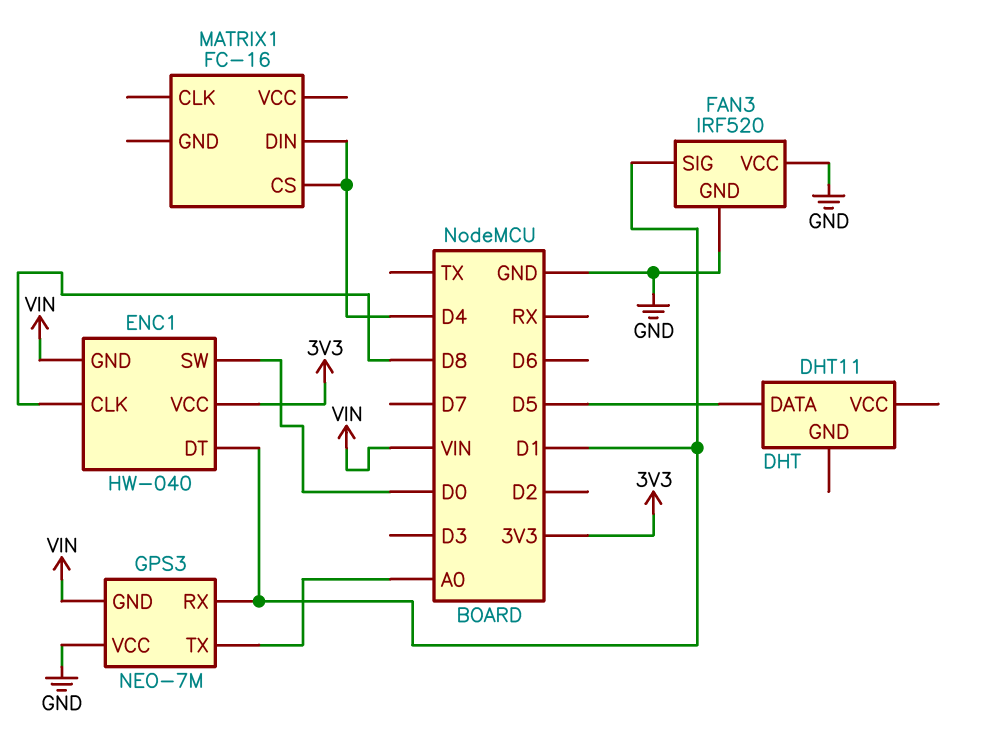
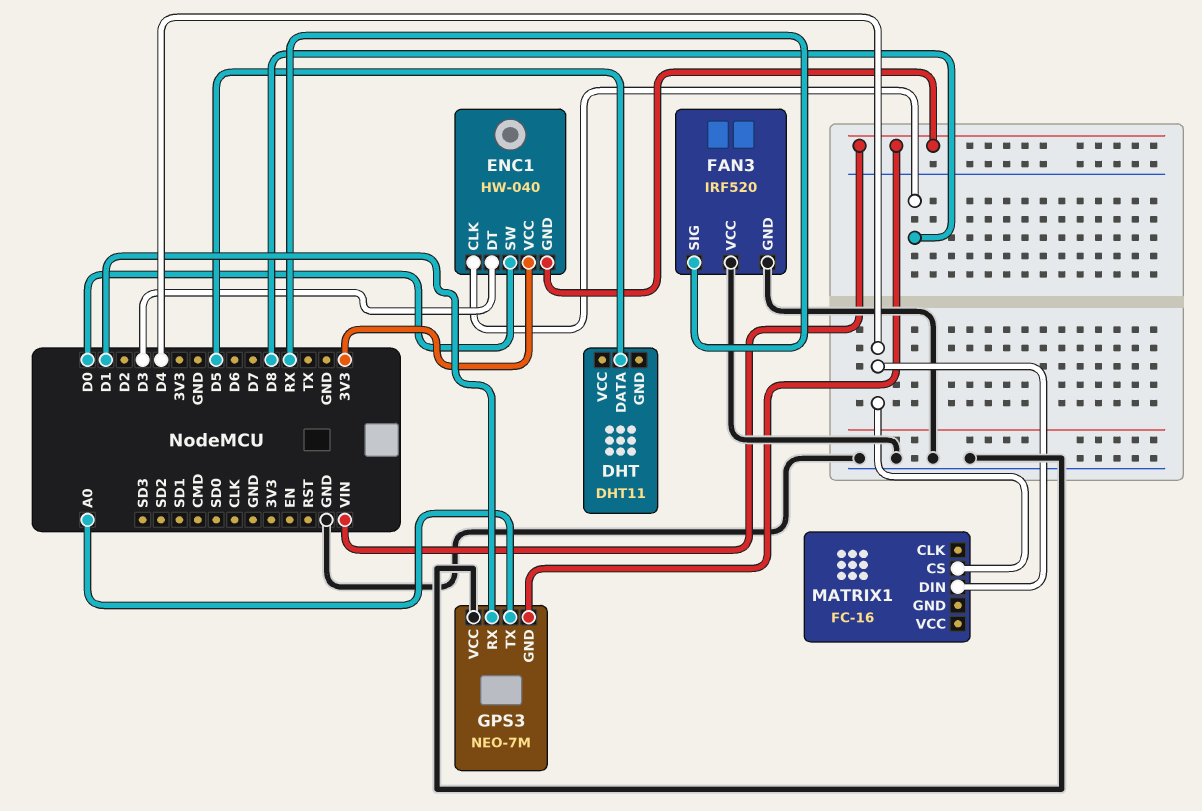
ENC1 pin DT: D1 -> D3
FAN3 pin SIG: D1 -> RX

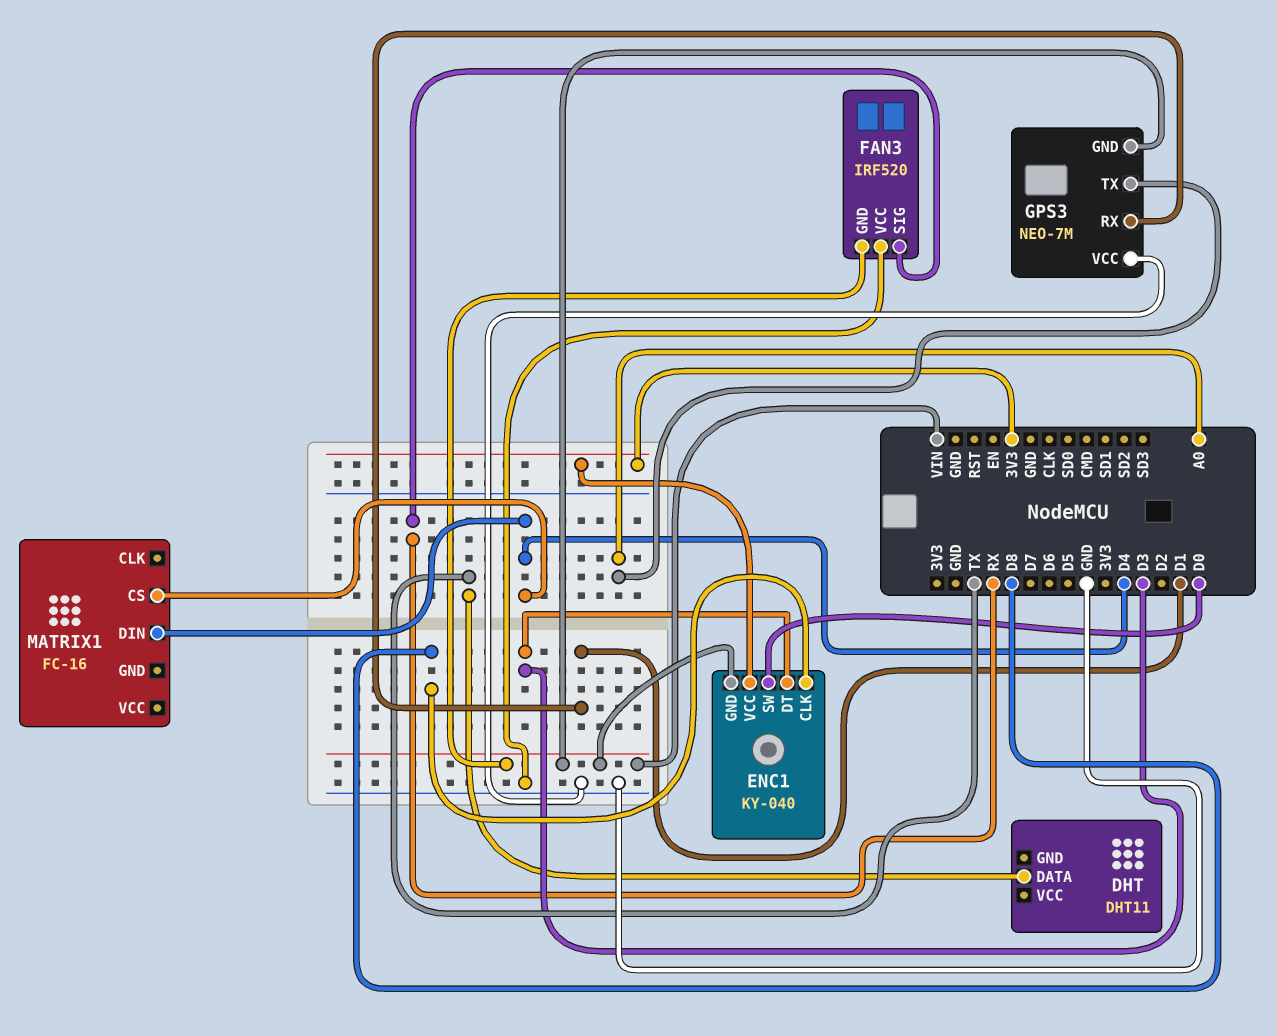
DHT pin DATA: D5 -> TX
ENC1: HW-040 -> KY-040
FAN3 pin GND: GND -> VIN

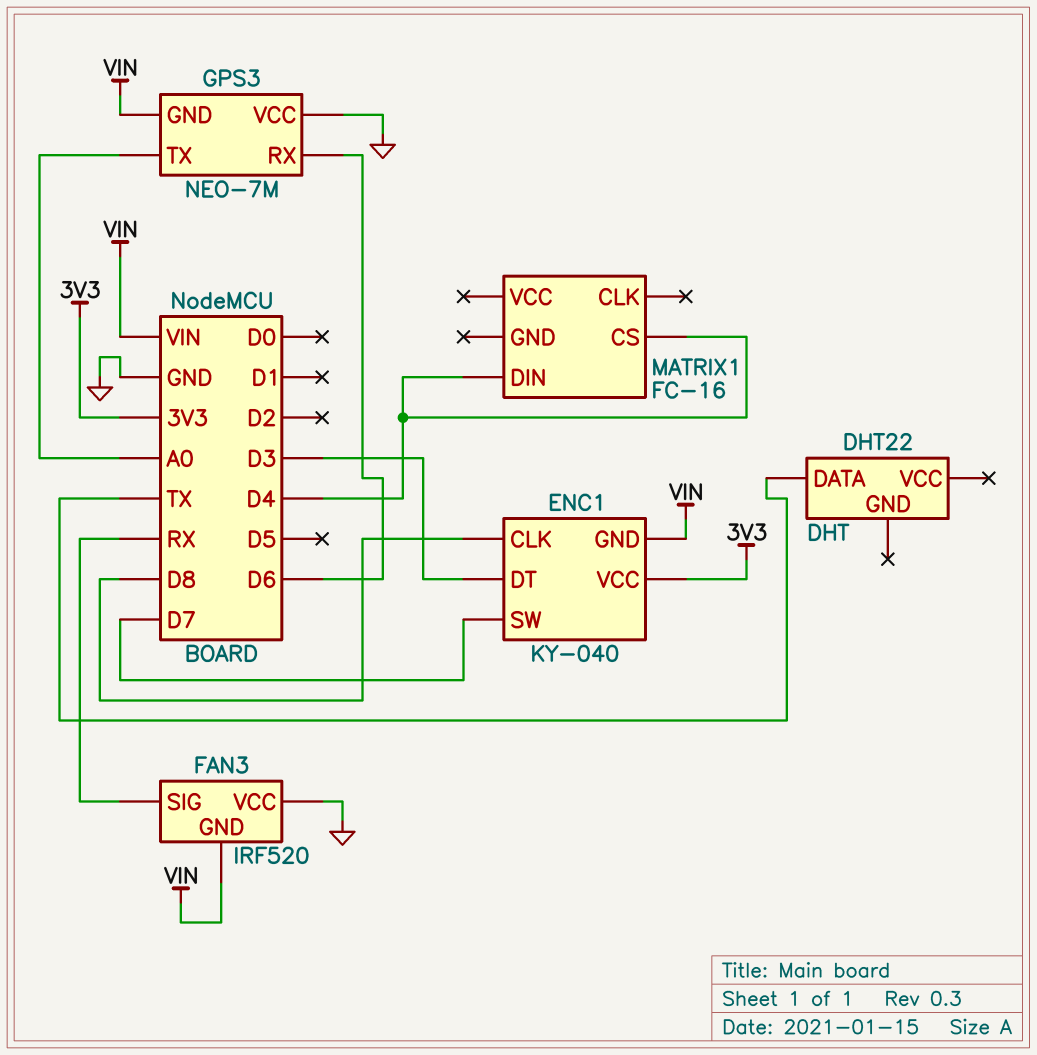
DHT: DHT11 -> DHT22
ENC1 pin SW: D0 -> D7
GPS3 pin RX: D1 -> D6

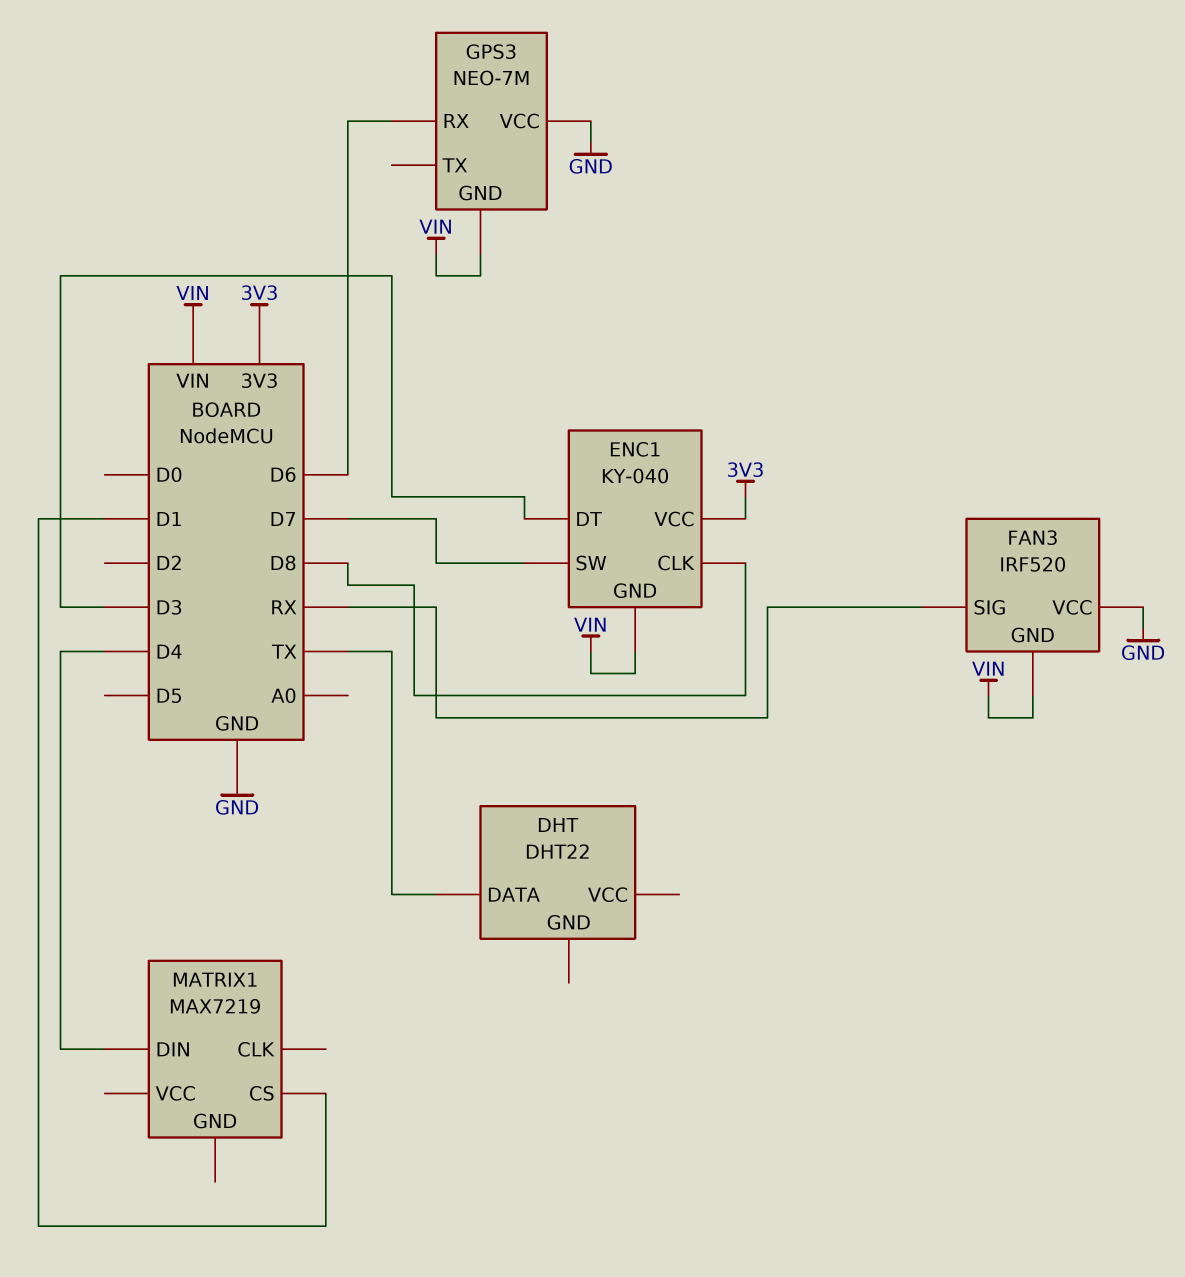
GPS3 pin TX: A0 -> none
MATRIX1: FC-16 -> MAX7219
MATRIX1 pin CS: D4 -> D1

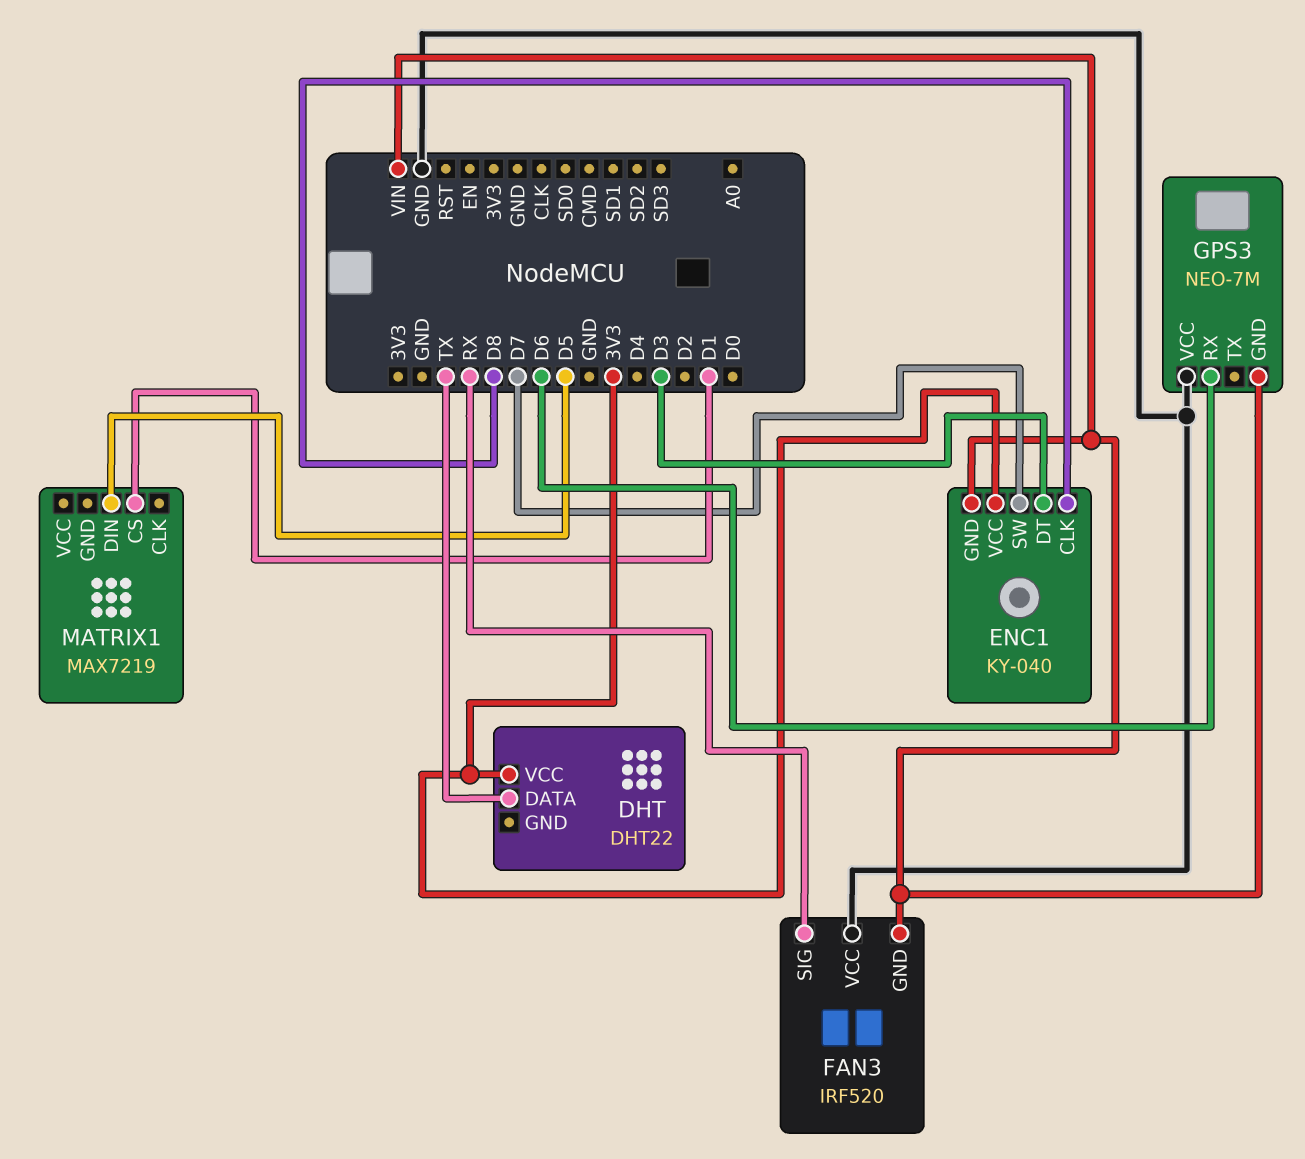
DHT pin VCC: none -> 3V3
MATRIX1 pin DIN: D4 -> D5

